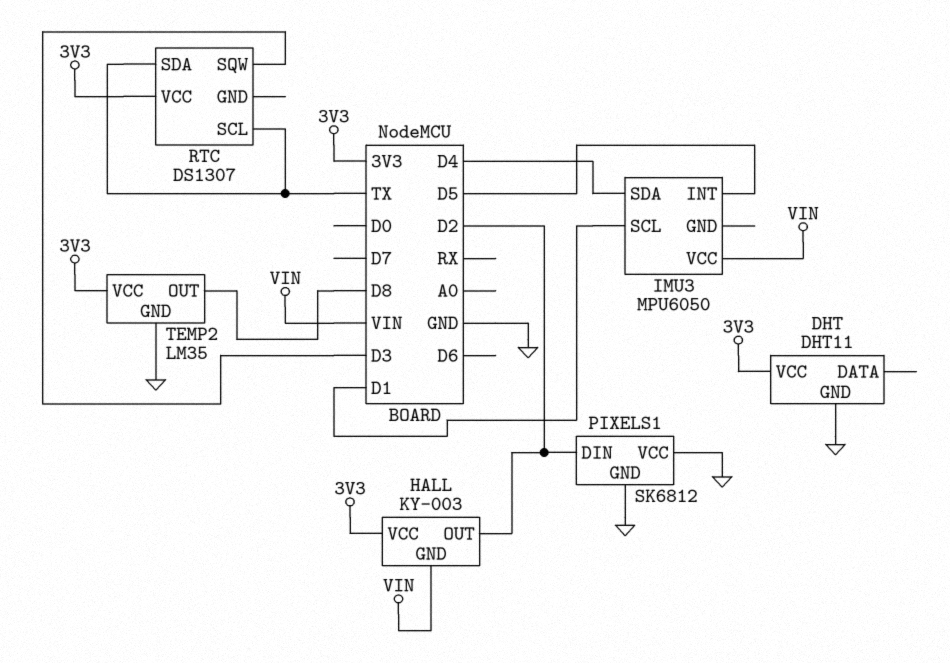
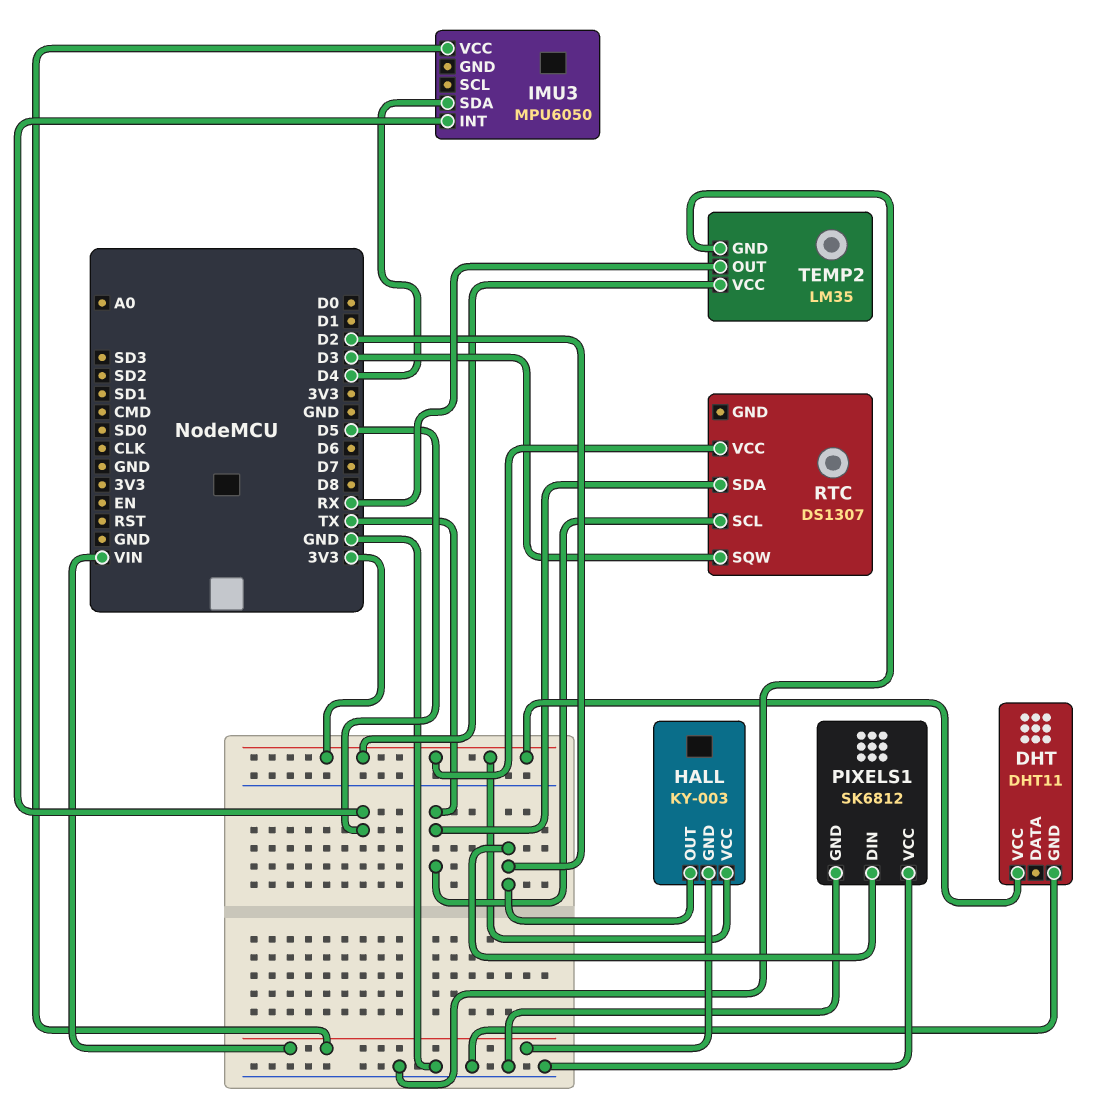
IMU3 pin SCL: D1 -> none
TEMP2 pin OUT: D8 -> RX

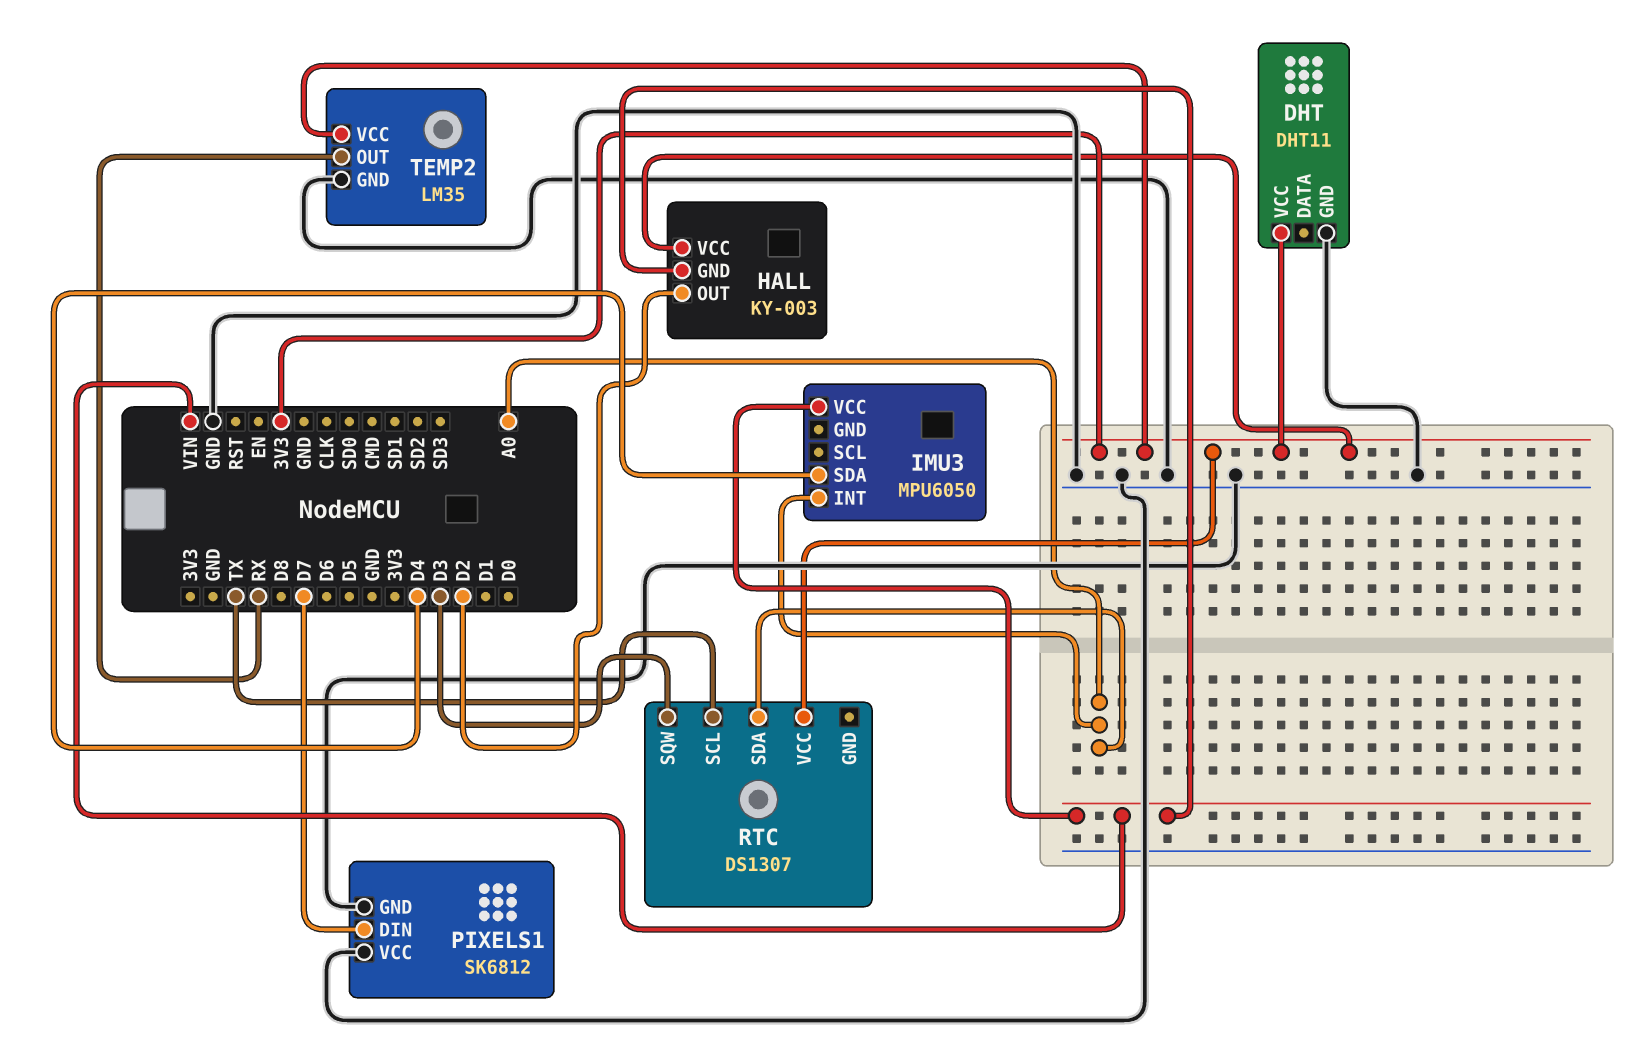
IMU3 pin INT: D5 -> A0
PIXELS1 pin DIN: D2 -> D7
RTC pin SDA: TX -> A0

